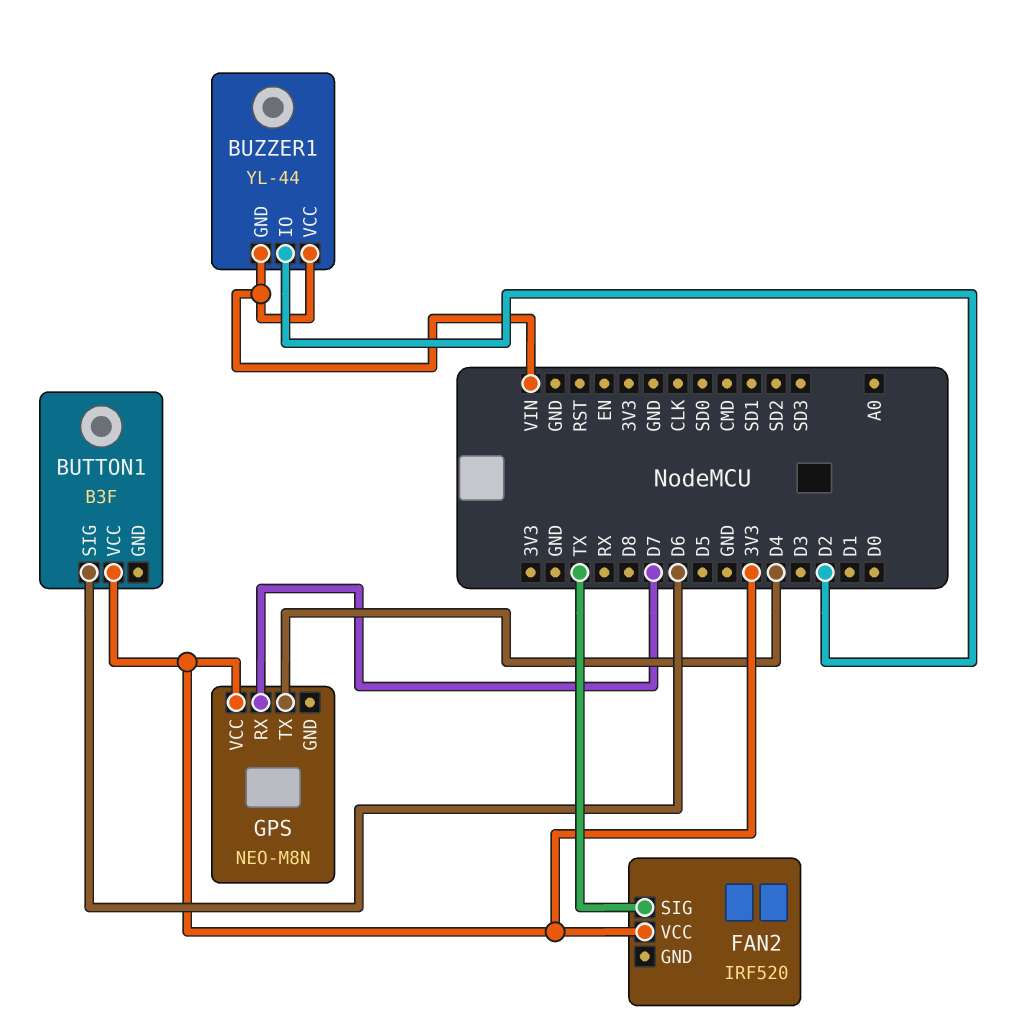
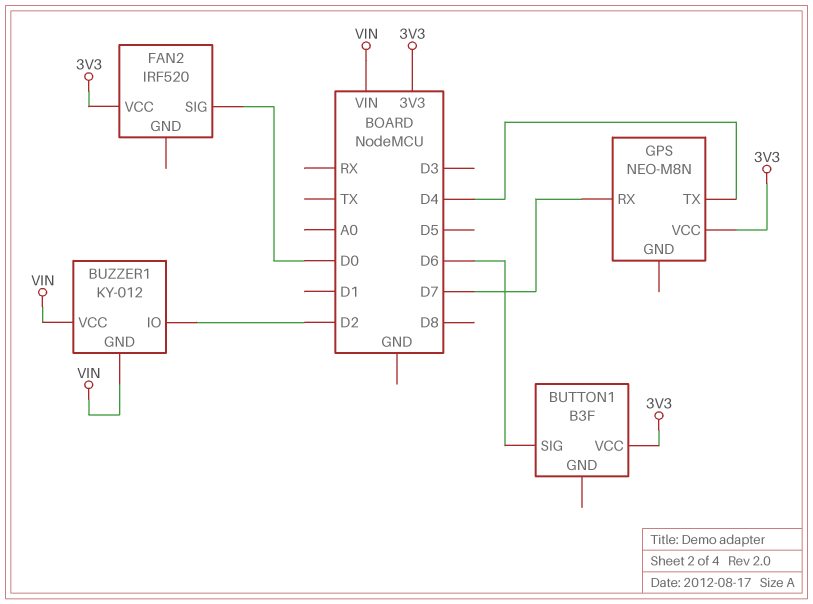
BUZZER1: YL-44 -> KY-012
FAN2 pin SIG: TX -> D0

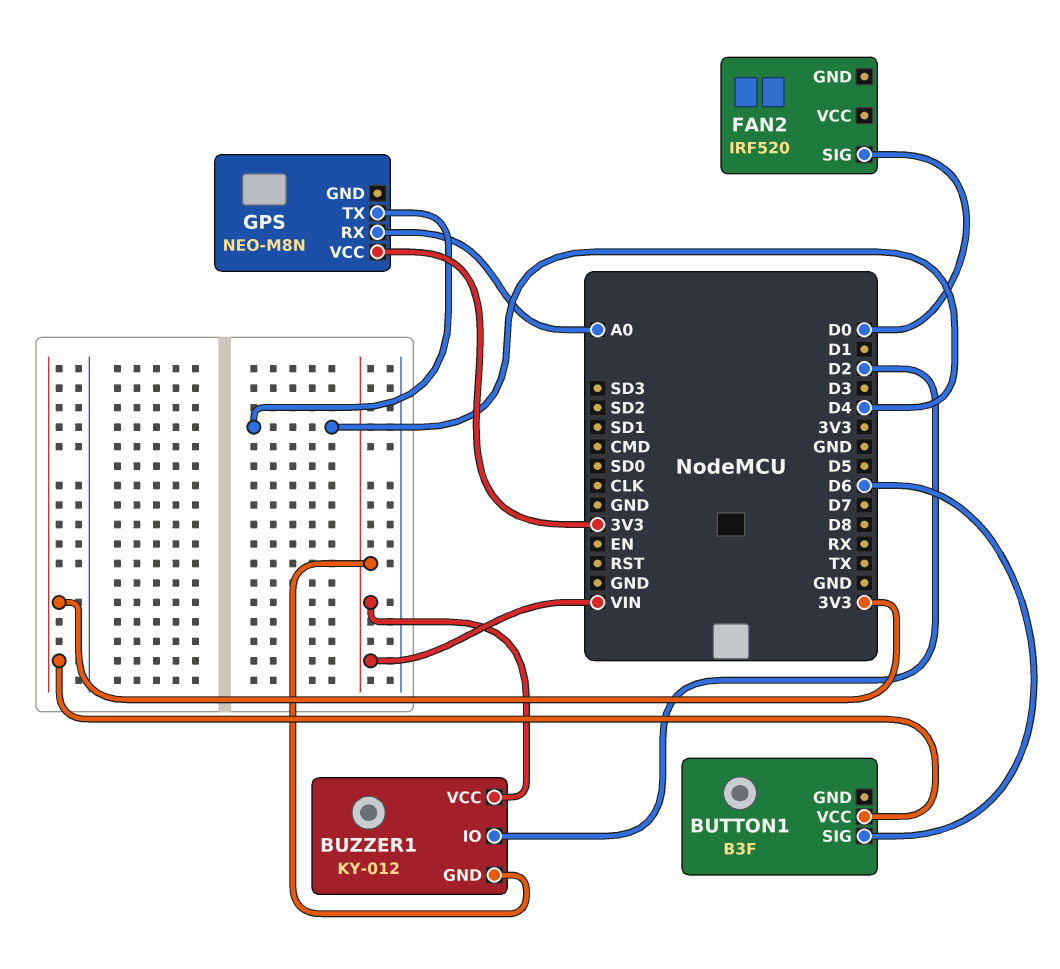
FAN2 pin VCC: 3V3 -> none
GPS pin RX: D7 -> A0

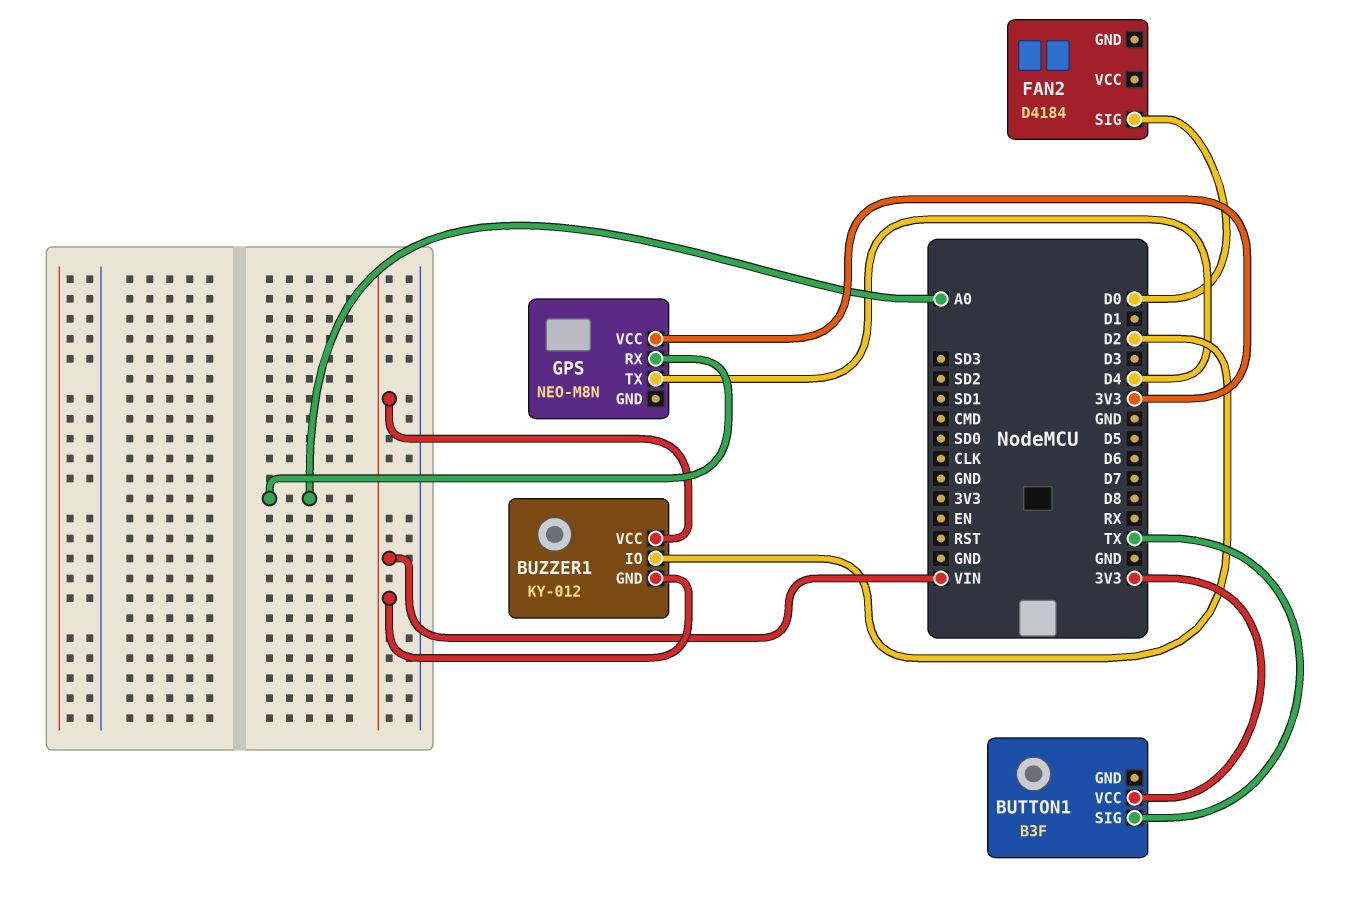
BUTTON1 pin SIG: D6 -> TX
FAN2: IRF520 -> D4184

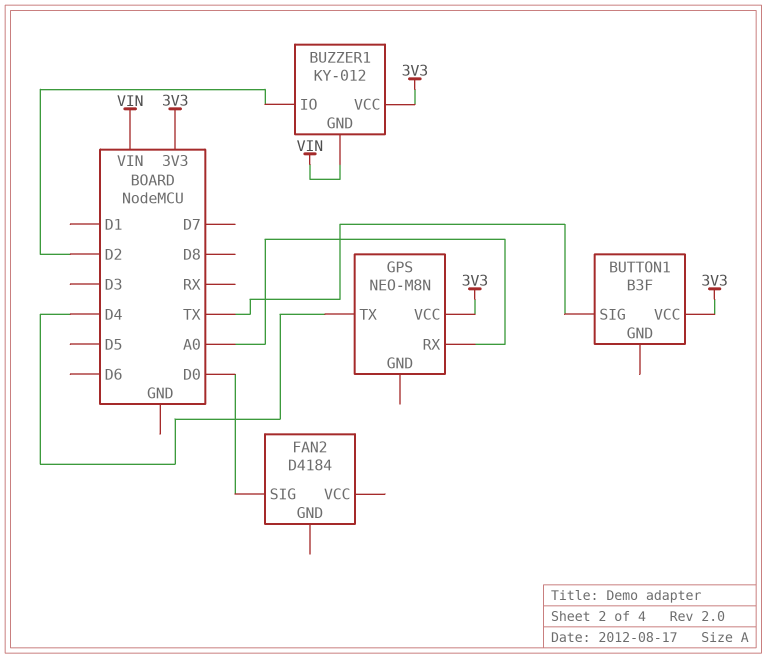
BUZZER1 pin VCC: VIN -> 3V3

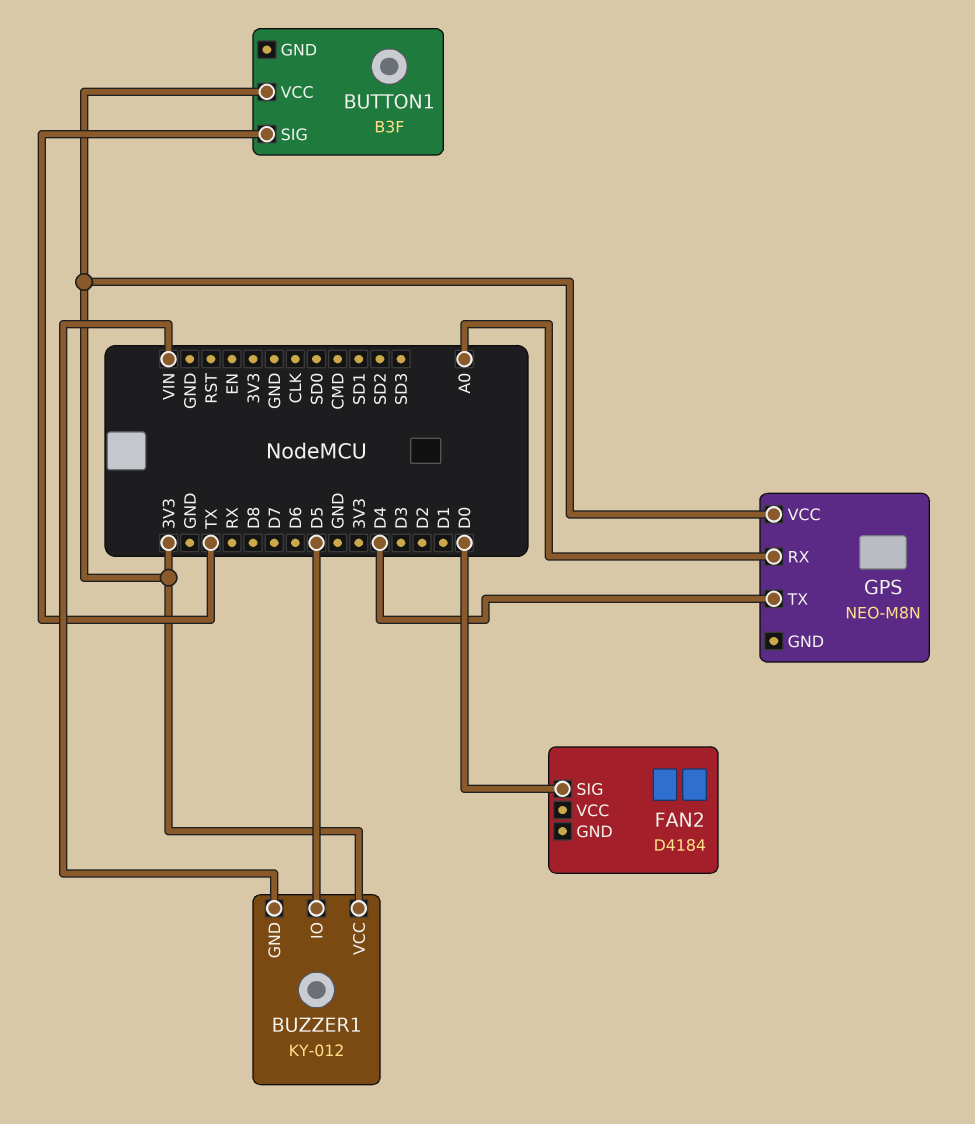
BUZZER1 pin IO: D2 -> D5

